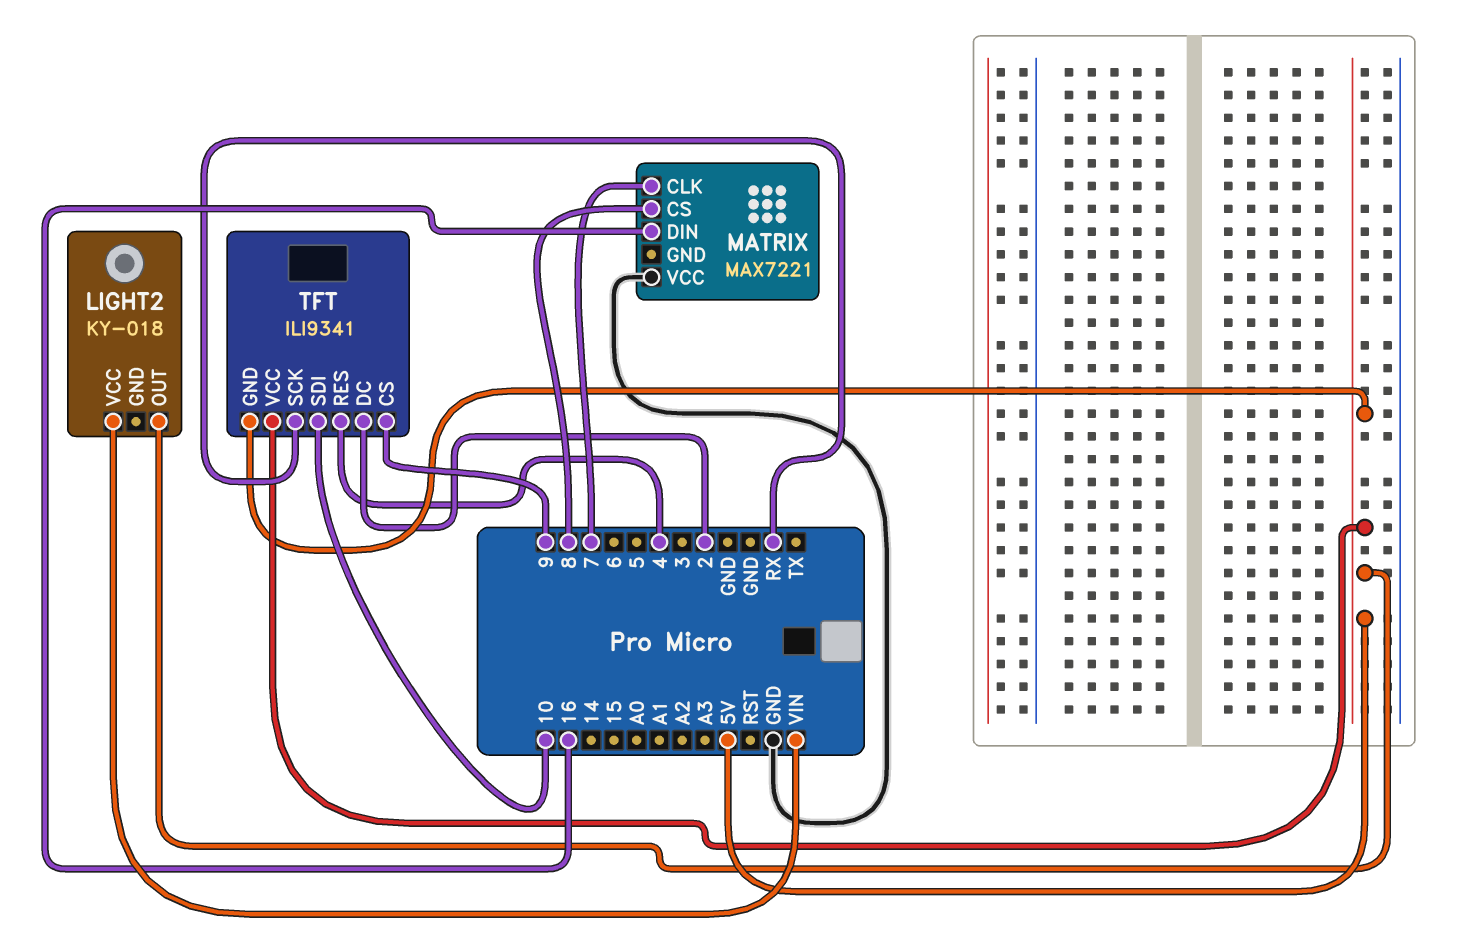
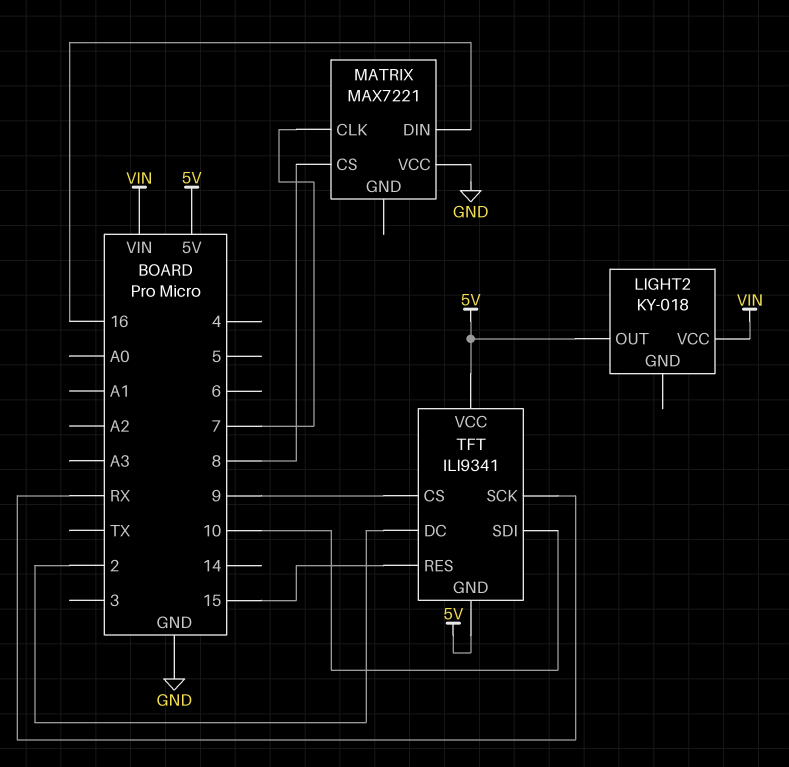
TFT pin RES: 4 -> 15

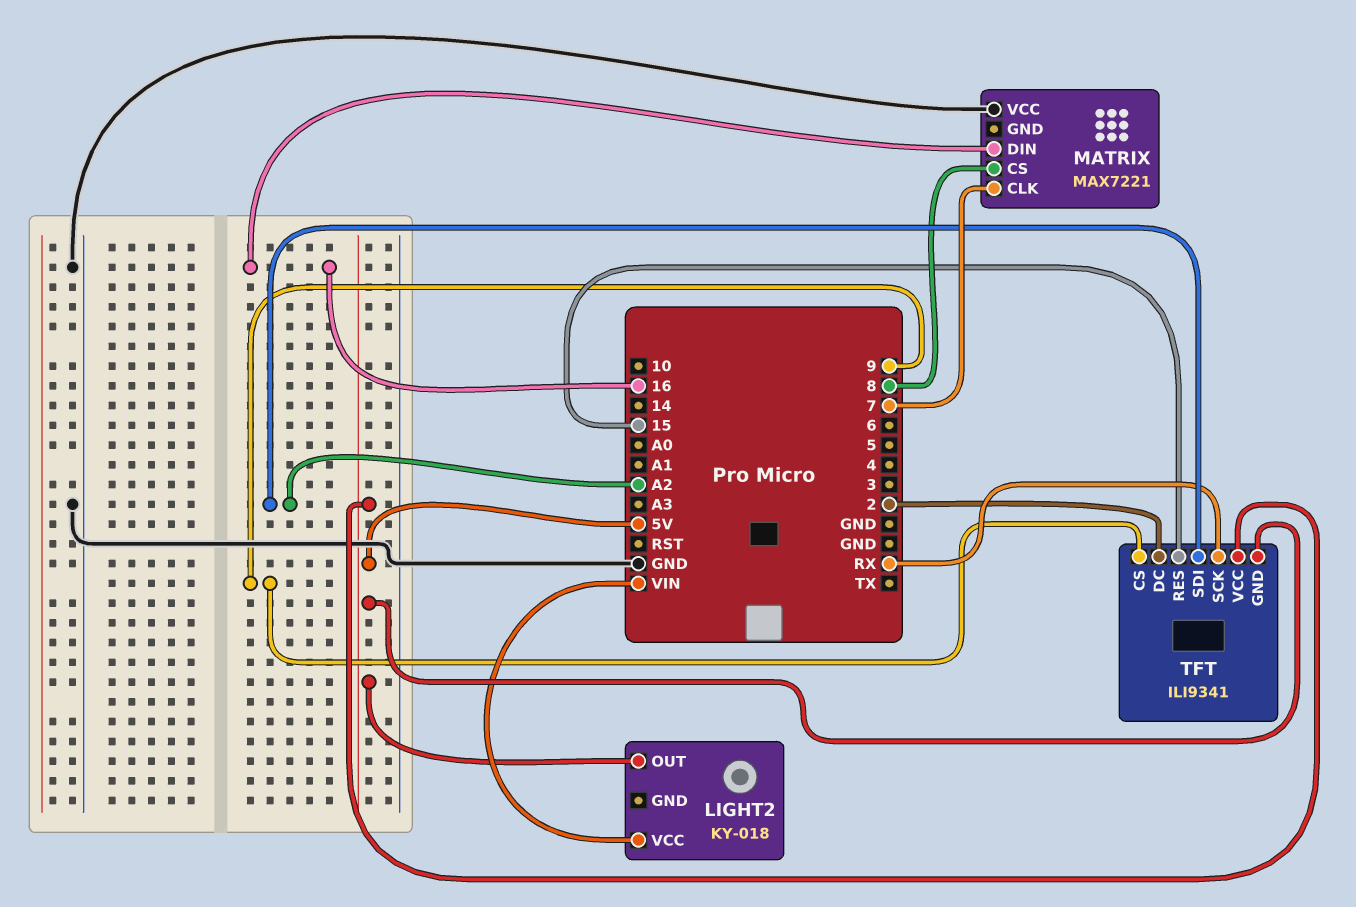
TFT pin SDI: 10 -> A2

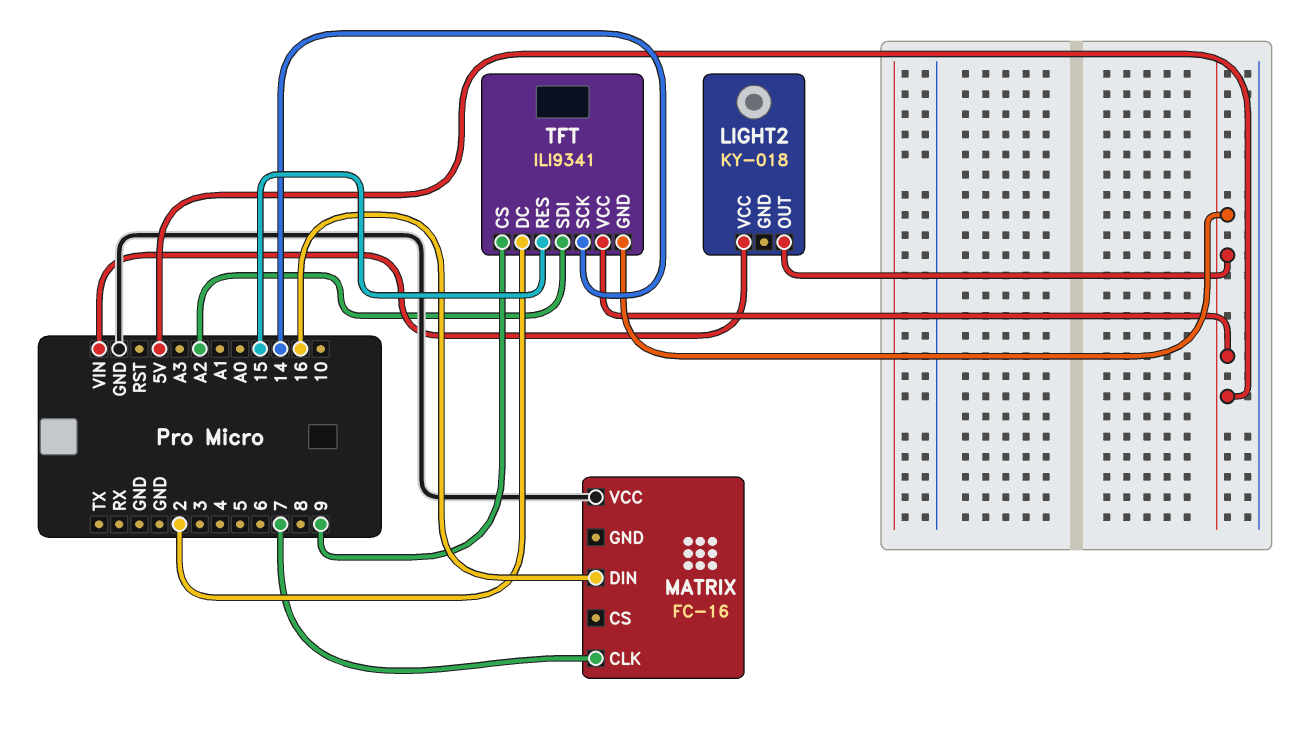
MATRIX: MAX7221 -> FC-16
MATRIX pin CS: 8 -> none
TFT pin SCK: RX -> 14

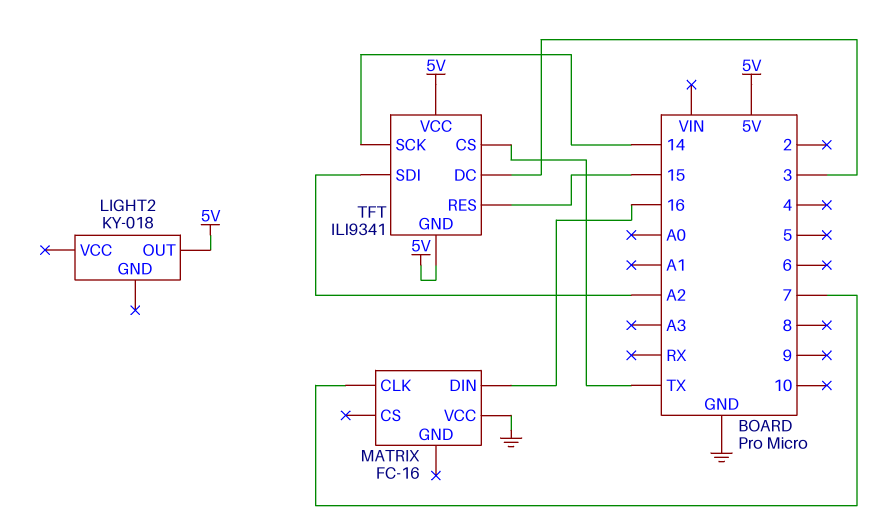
LIGHT2 pin VCC: VIN -> none
TFT pin CS: 9 -> TX
TFT pin DC: 2 -> 3

